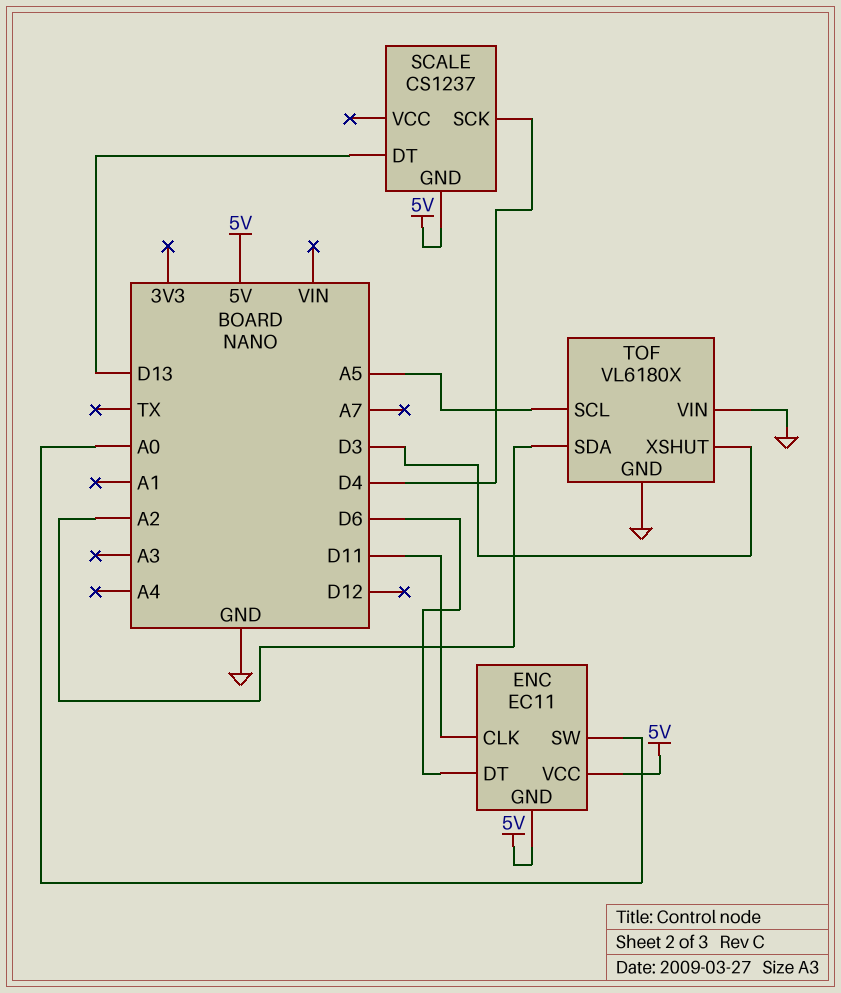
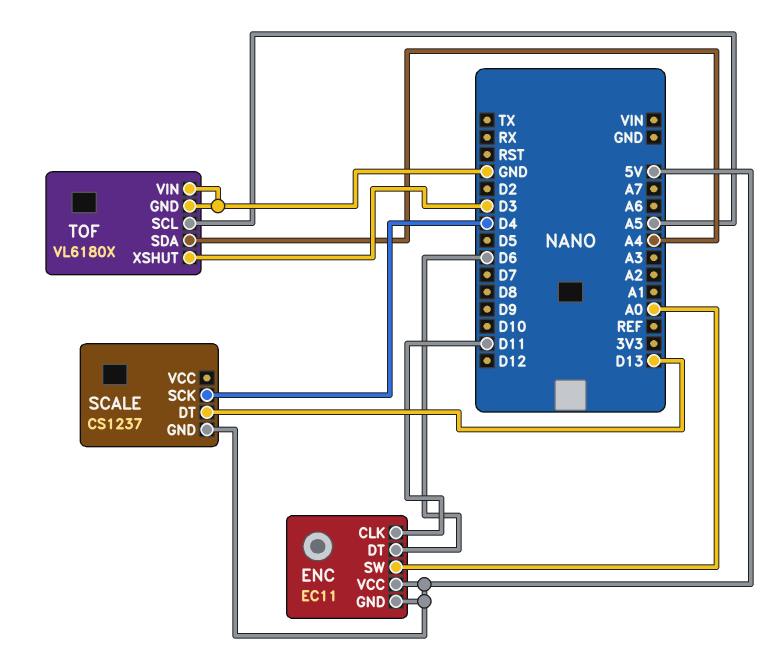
TOF pin SDA: A2 -> A4

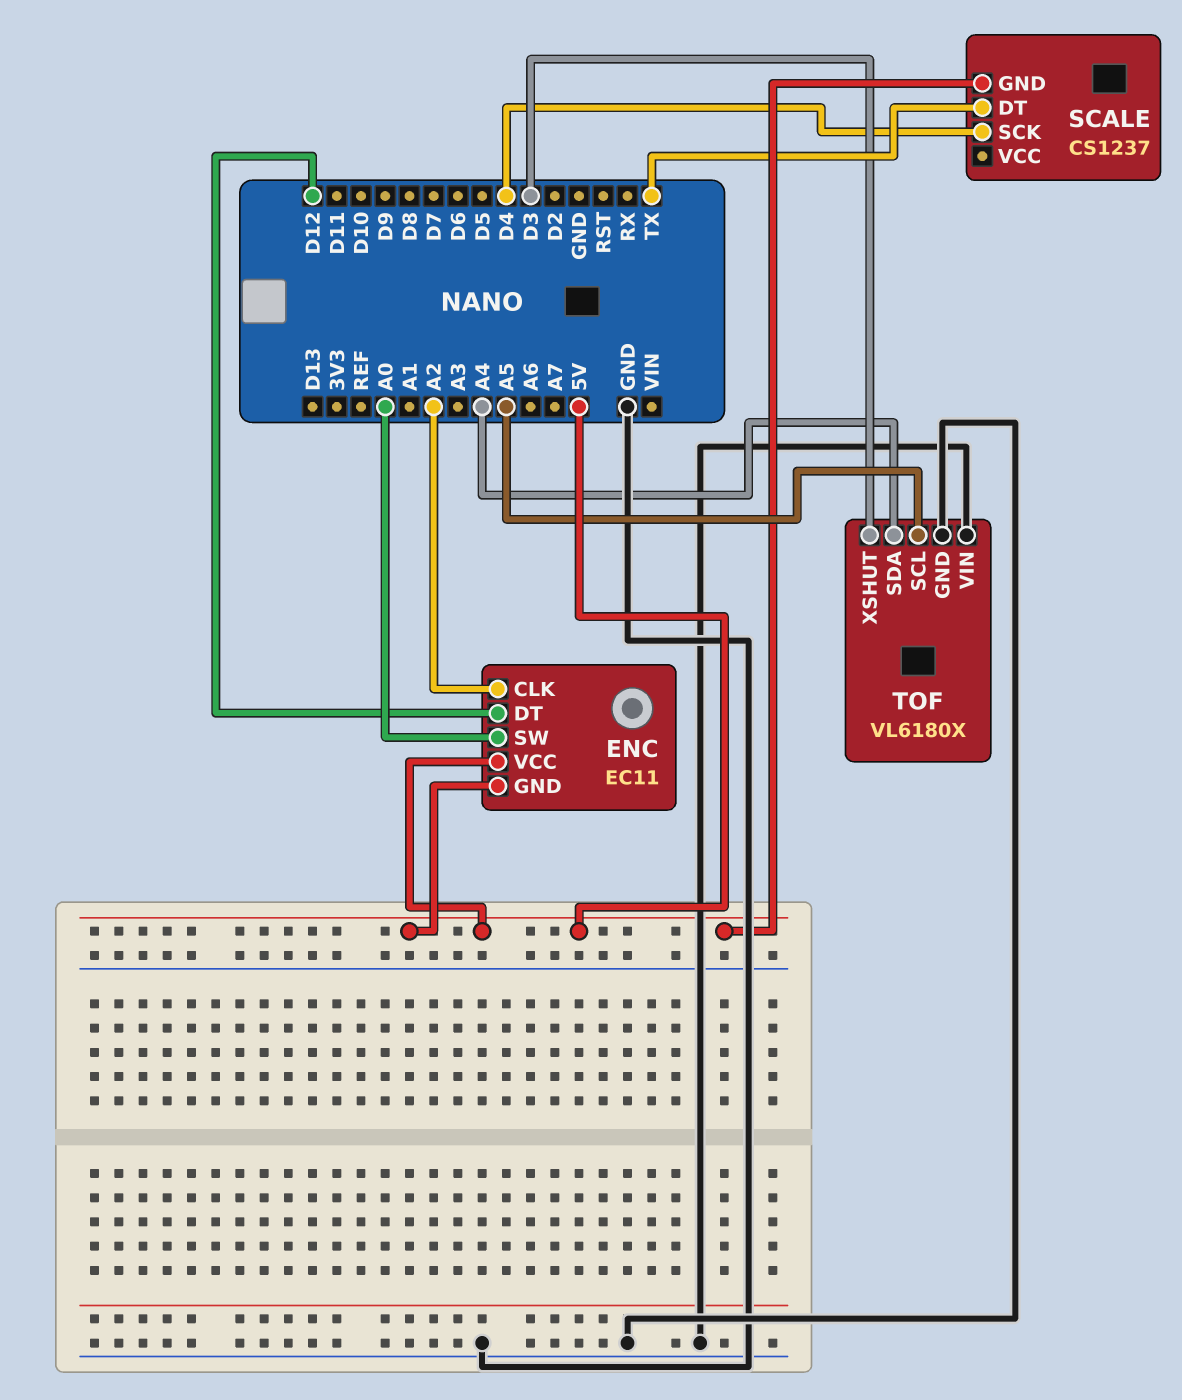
ENC pin CLK: D11 -> A2
ENC pin DT: D6 -> D12
SCALE pin DT: D13 -> TX

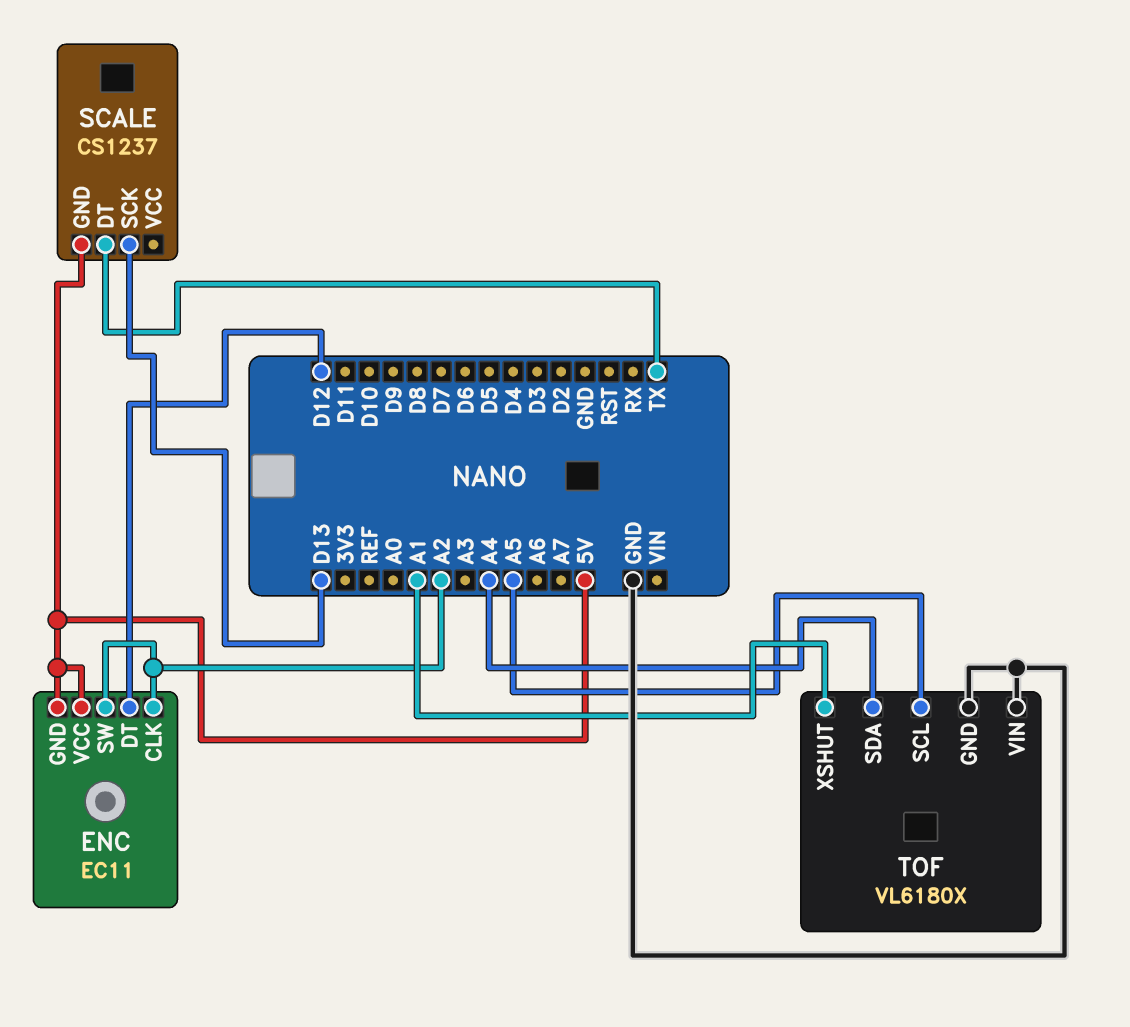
ENC pin SW: A0 -> A2
SCALE pin SCK: D4 -> D13
TOF pin XSHUT: D3 -> A1

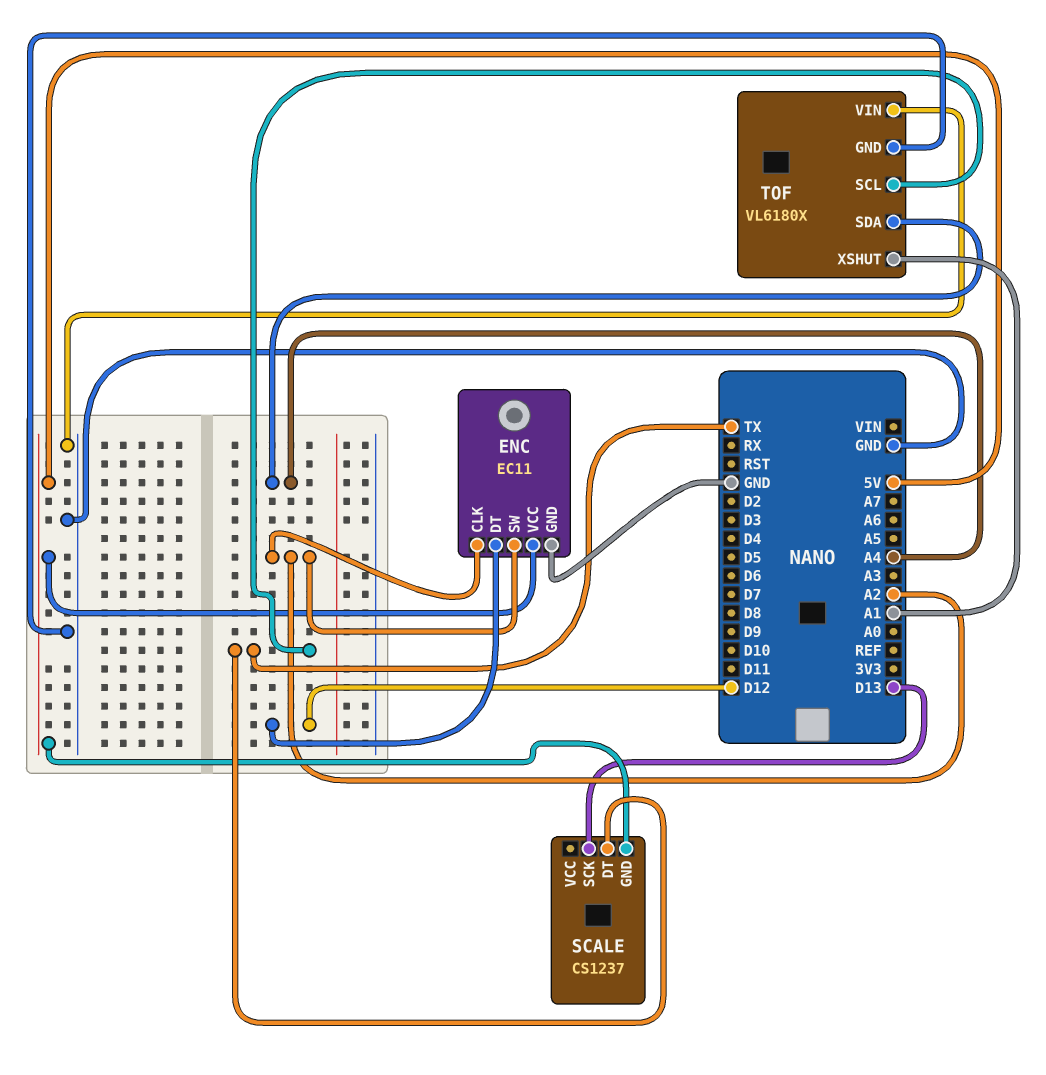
ENC pin GND: 5V -> GND
TOF pin SCL: A5 -> TX

